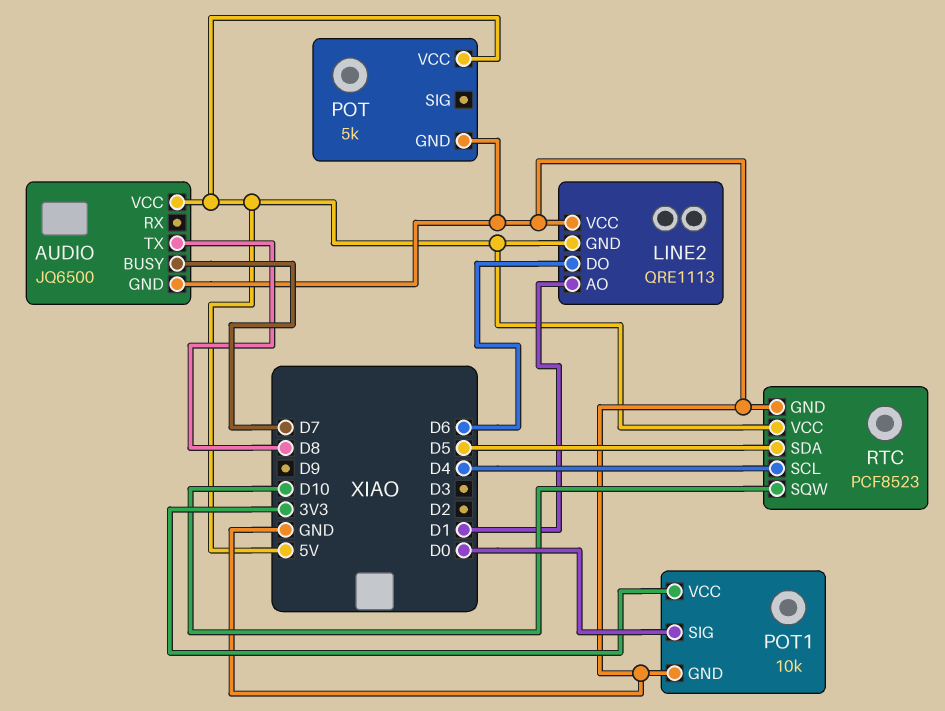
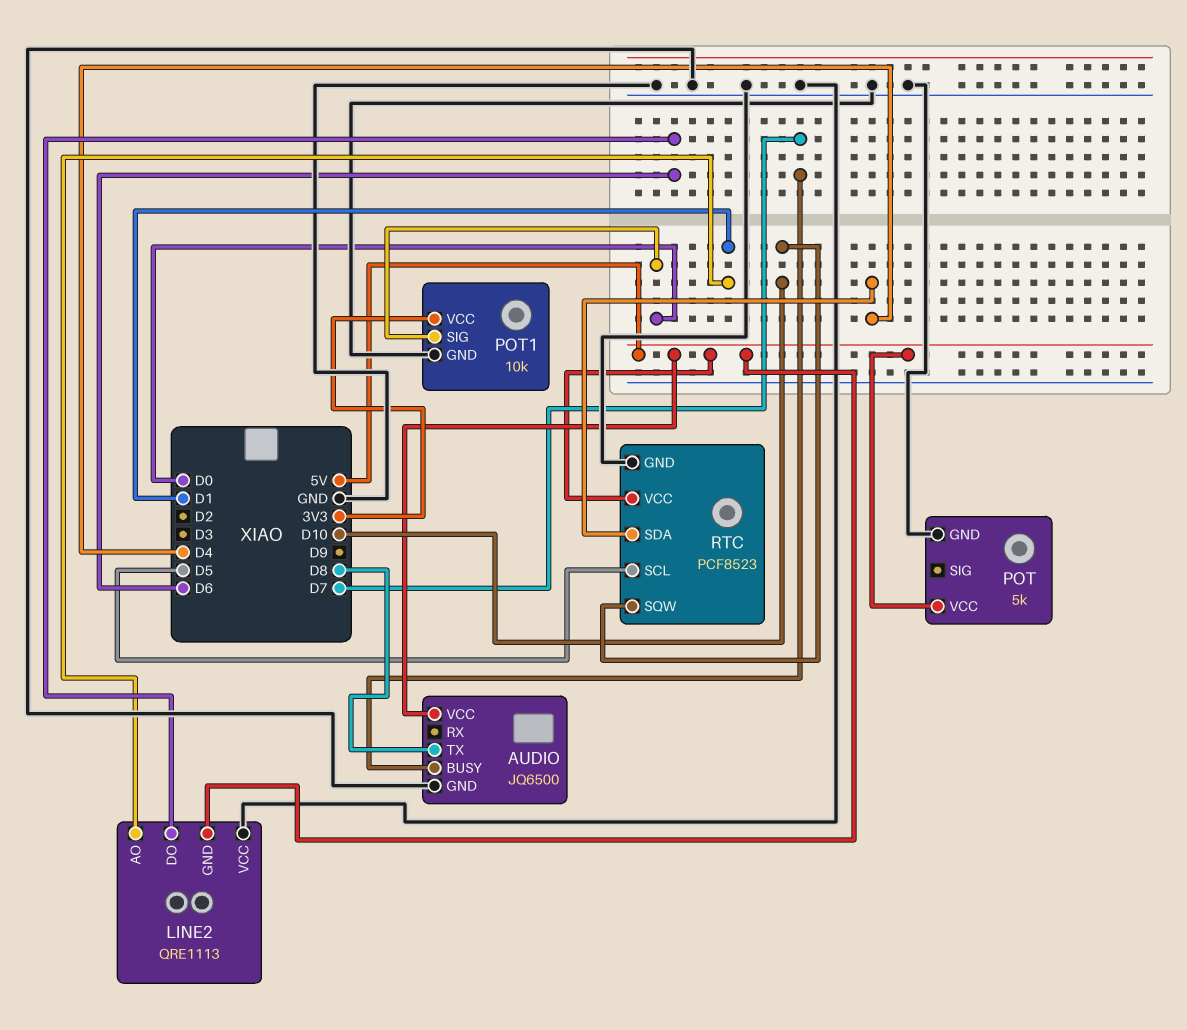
RTC pin SCL: D4 -> D5
RTC pin SDA: D5 -> D4

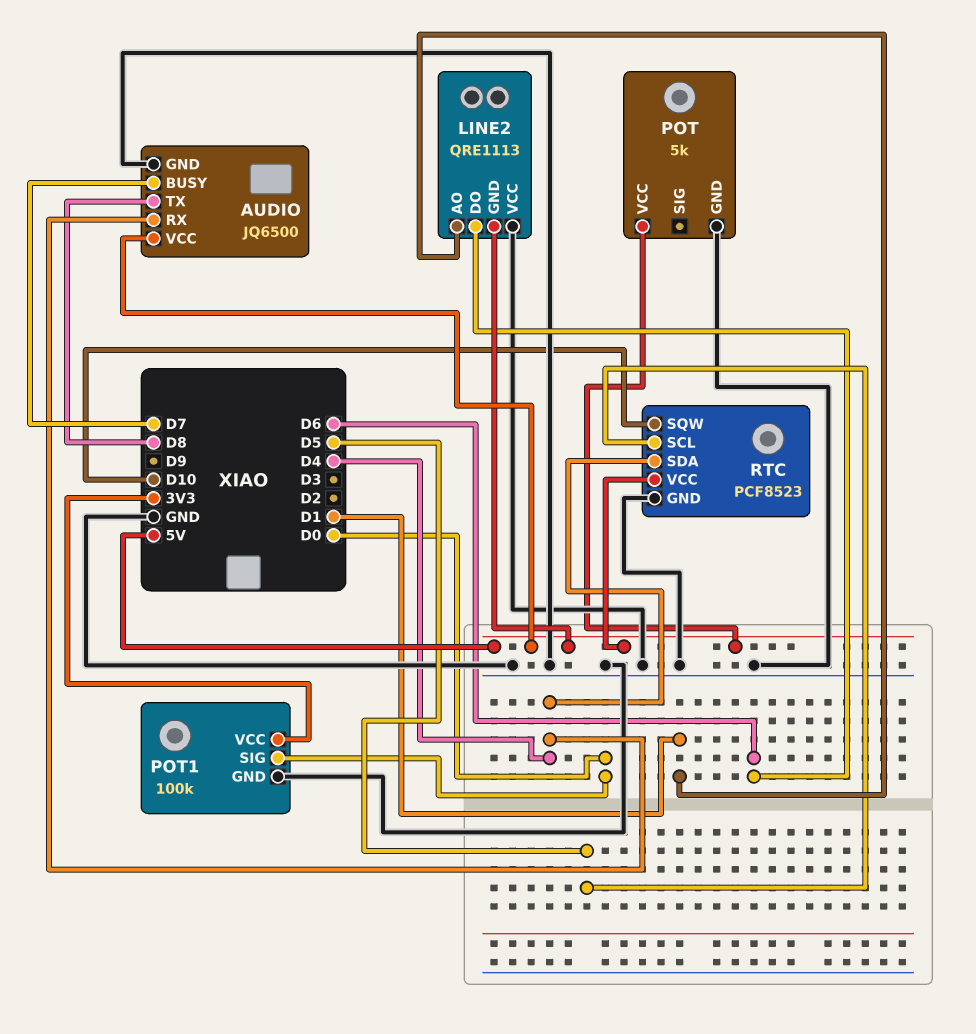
AUDIO pin RX: none -> D4
POT1: 10k -> 100k

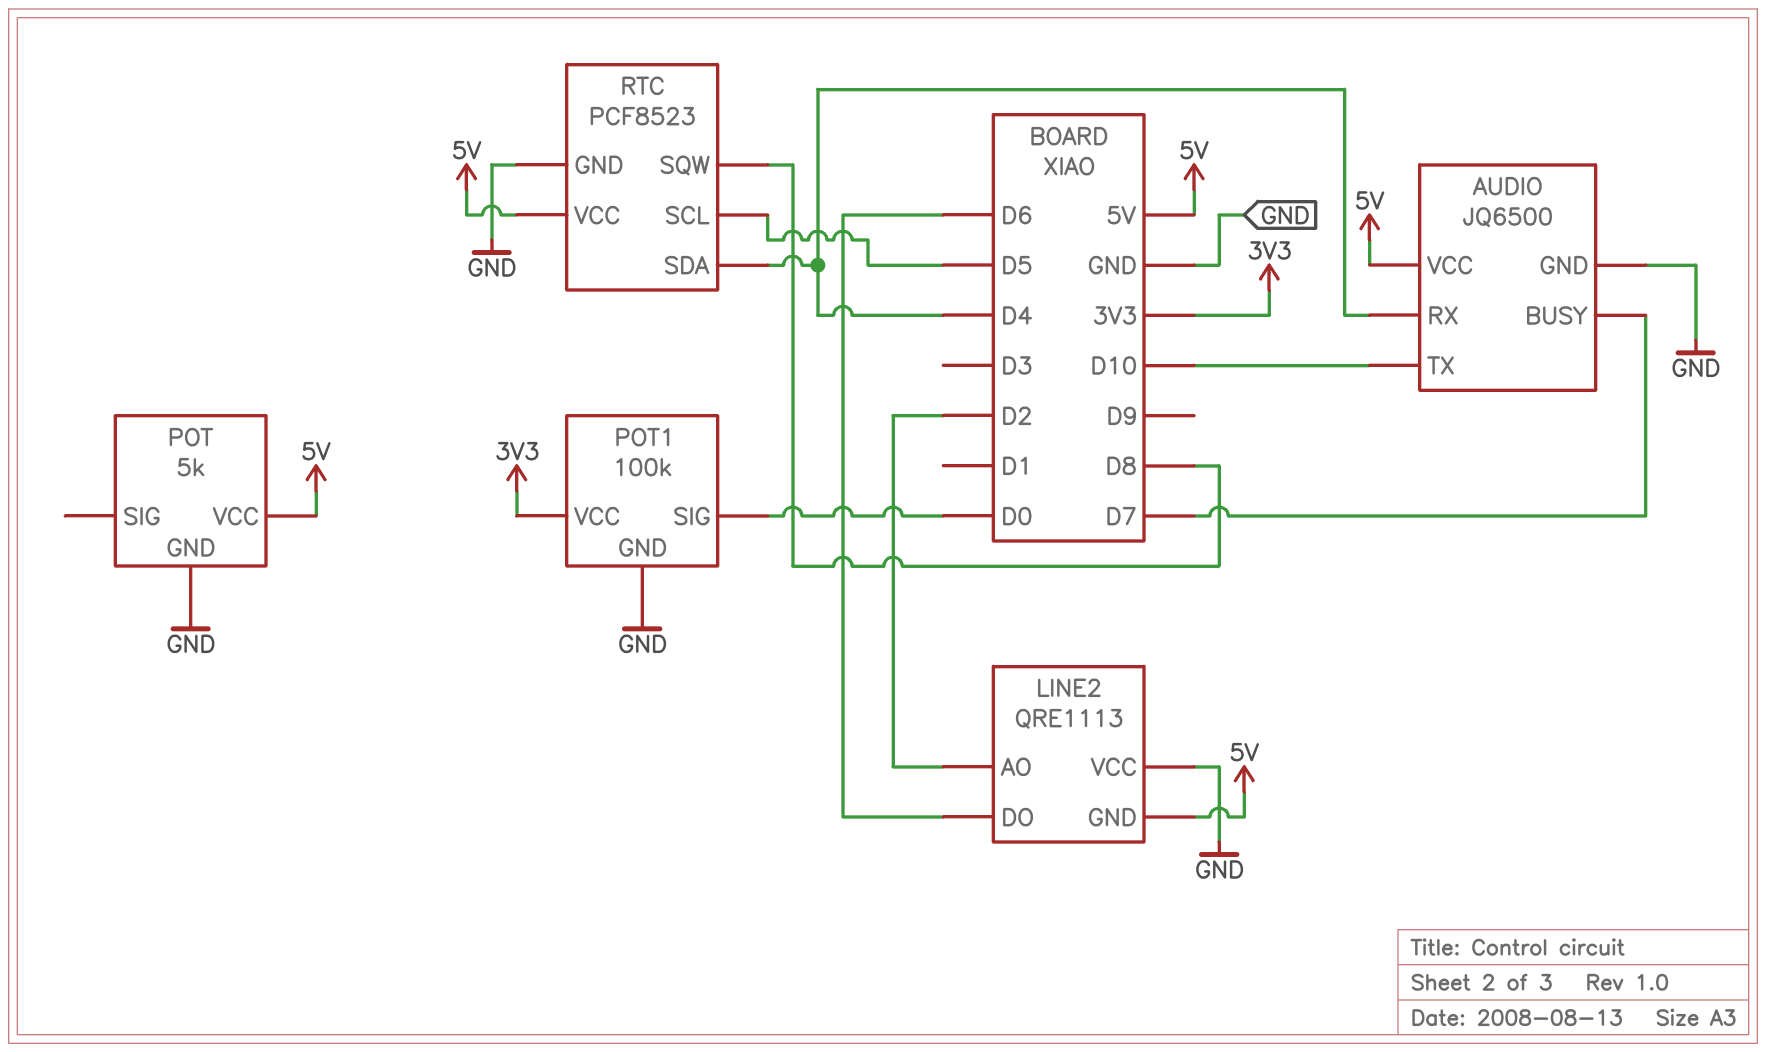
AUDIO pin TX: D8 -> D10
LINE2 pin AO: D1 -> D2
RTC pin SQW: D10 -> D8

